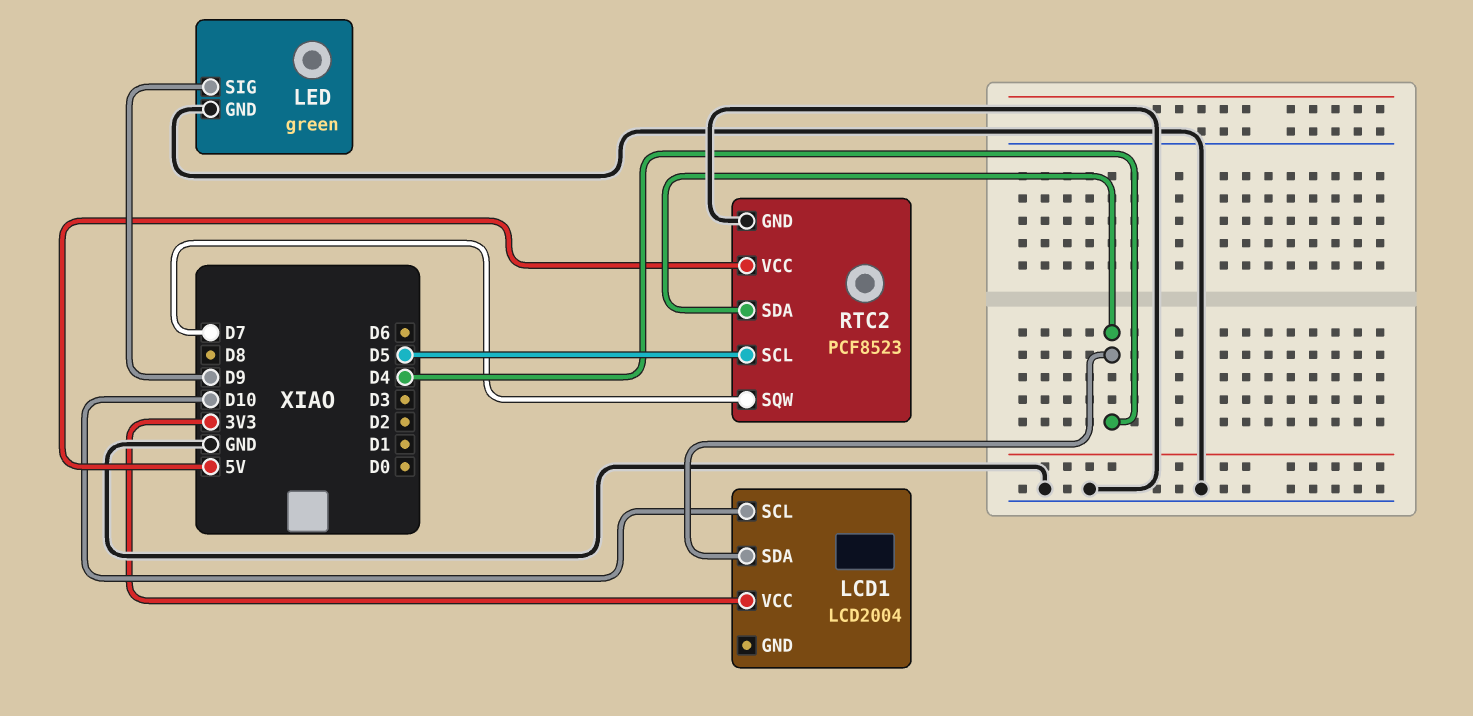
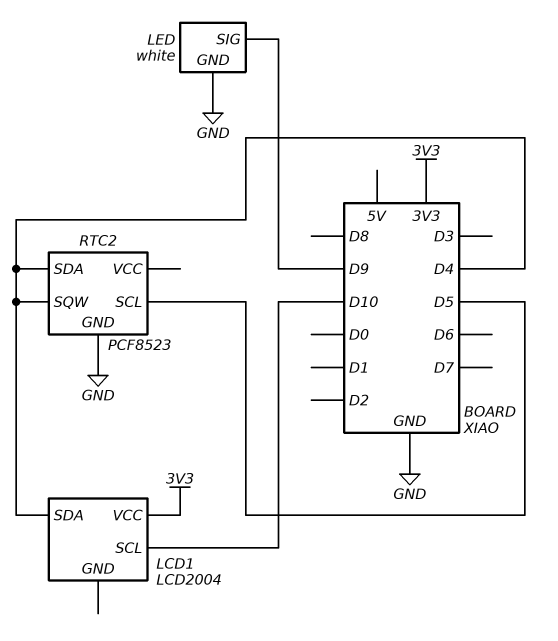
LED: green -> white
RTC2 pin SQW: D7 -> D4
RTC2 pin VCC: 5V -> none

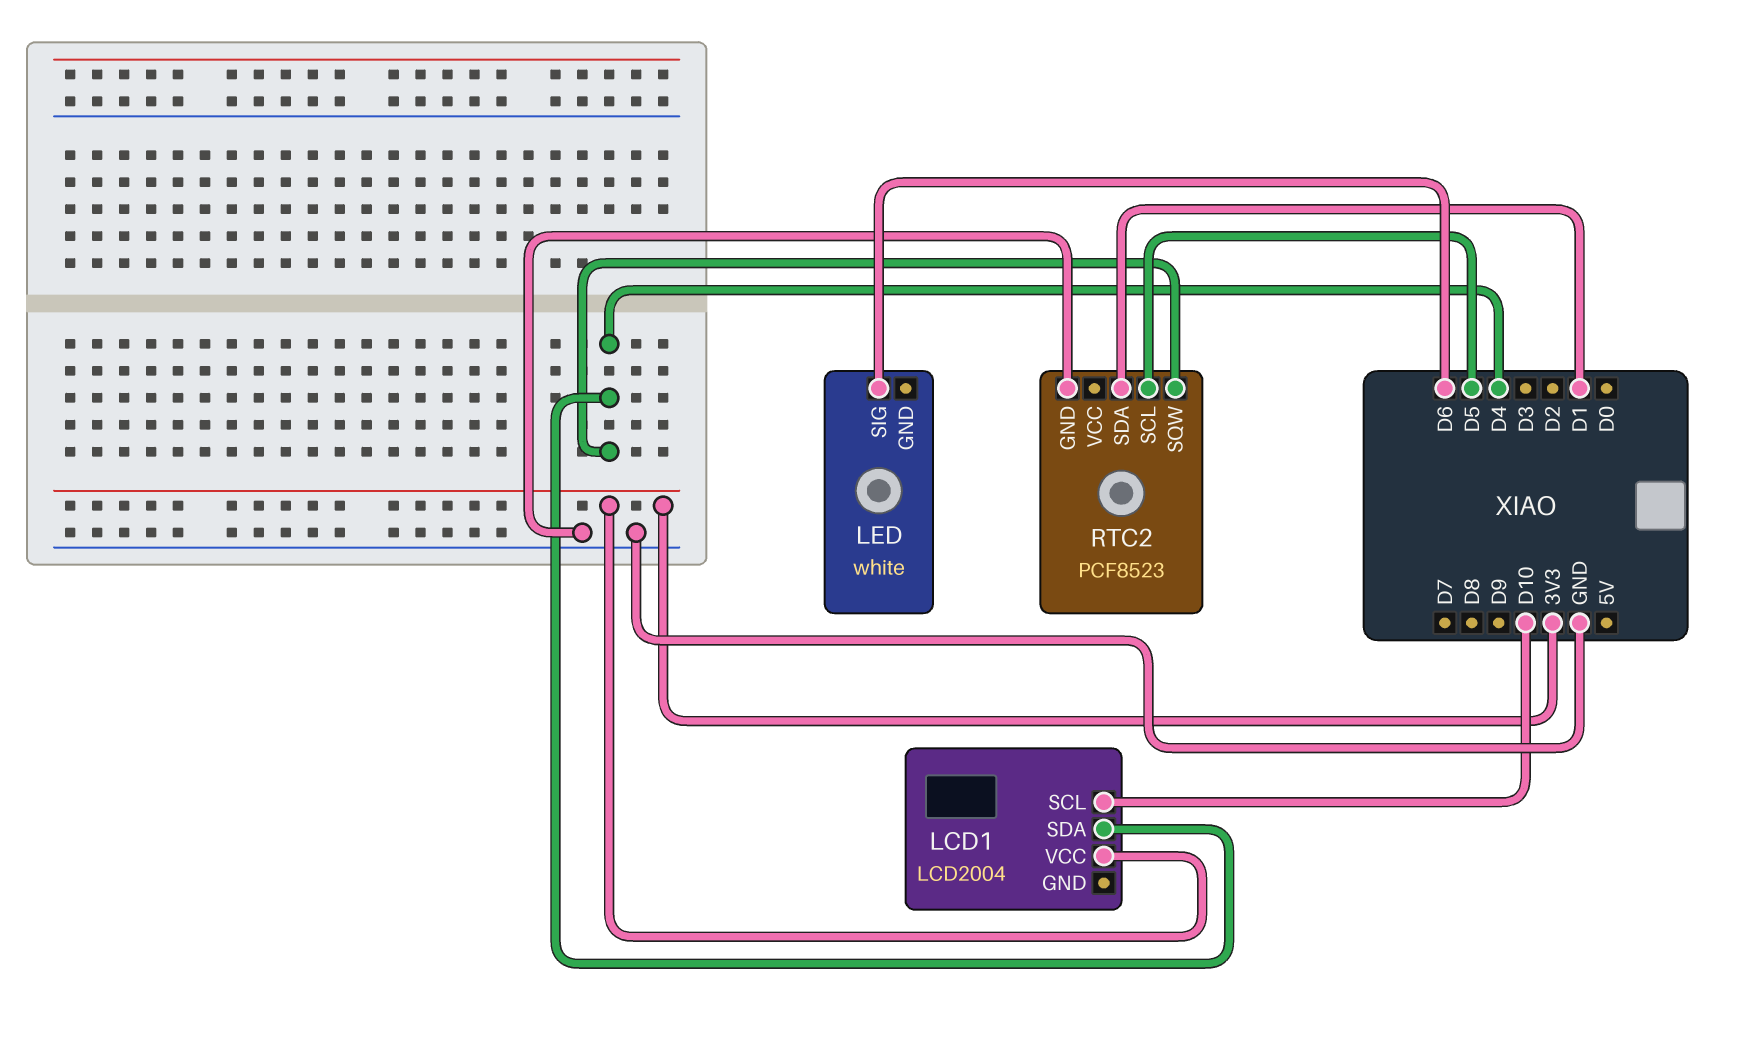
LED pin GND: GND -> none
LED pin SIG: D9 -> D6
RTC2 pin SDA: D4 -> D1

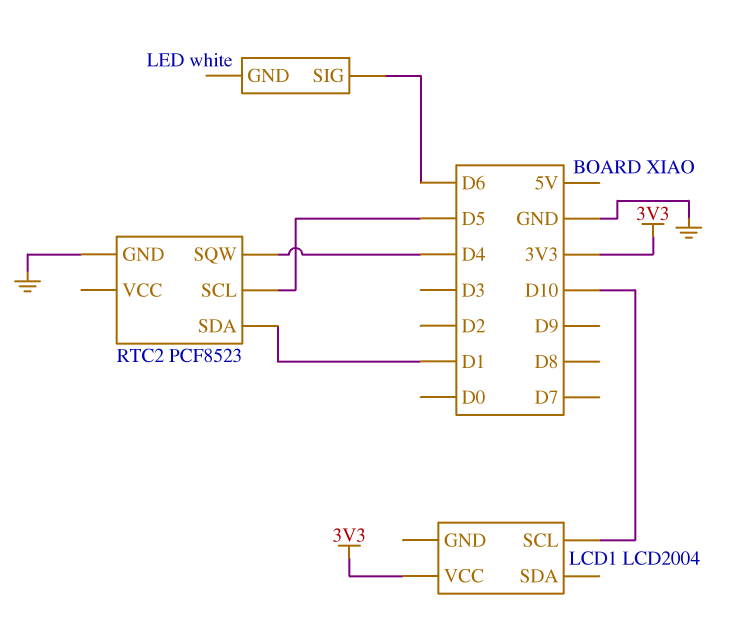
LCD1 pin SDA: D4 -> none

